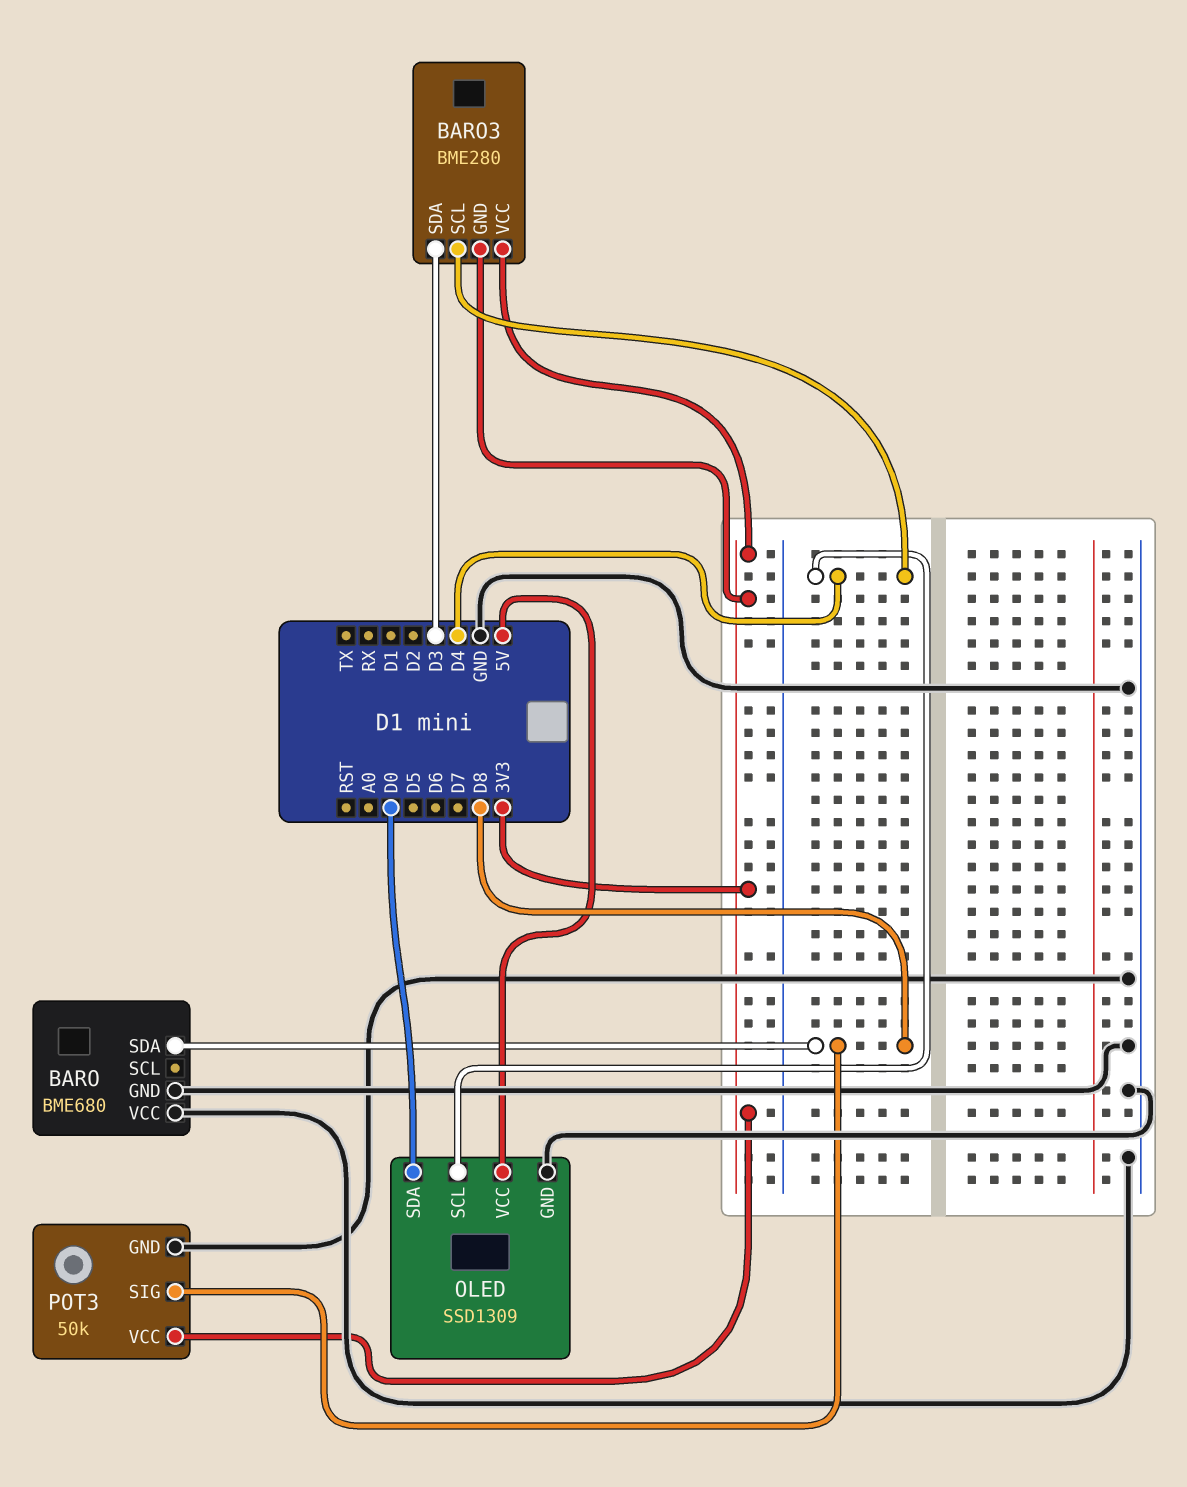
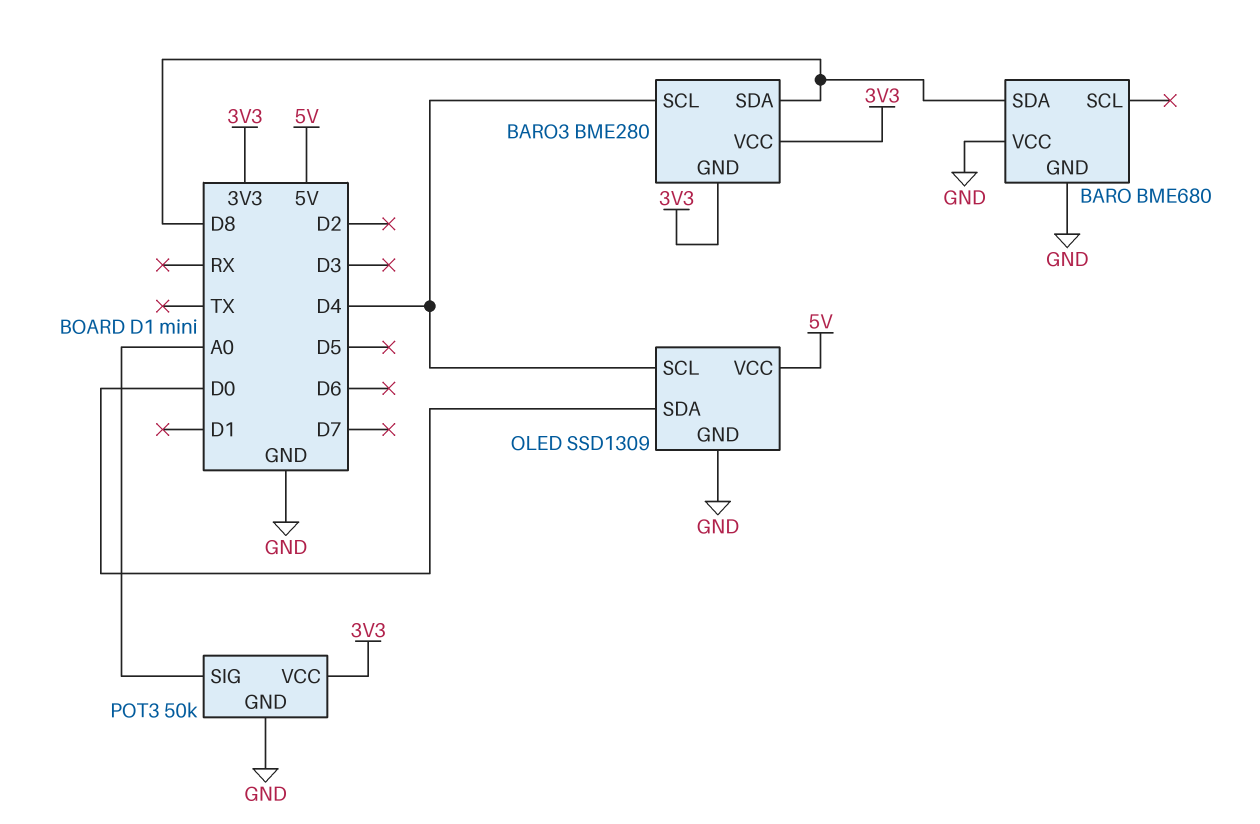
BARO3 pin SDA: D3 -> D8
POT3 pin SIG: D8 -> A0

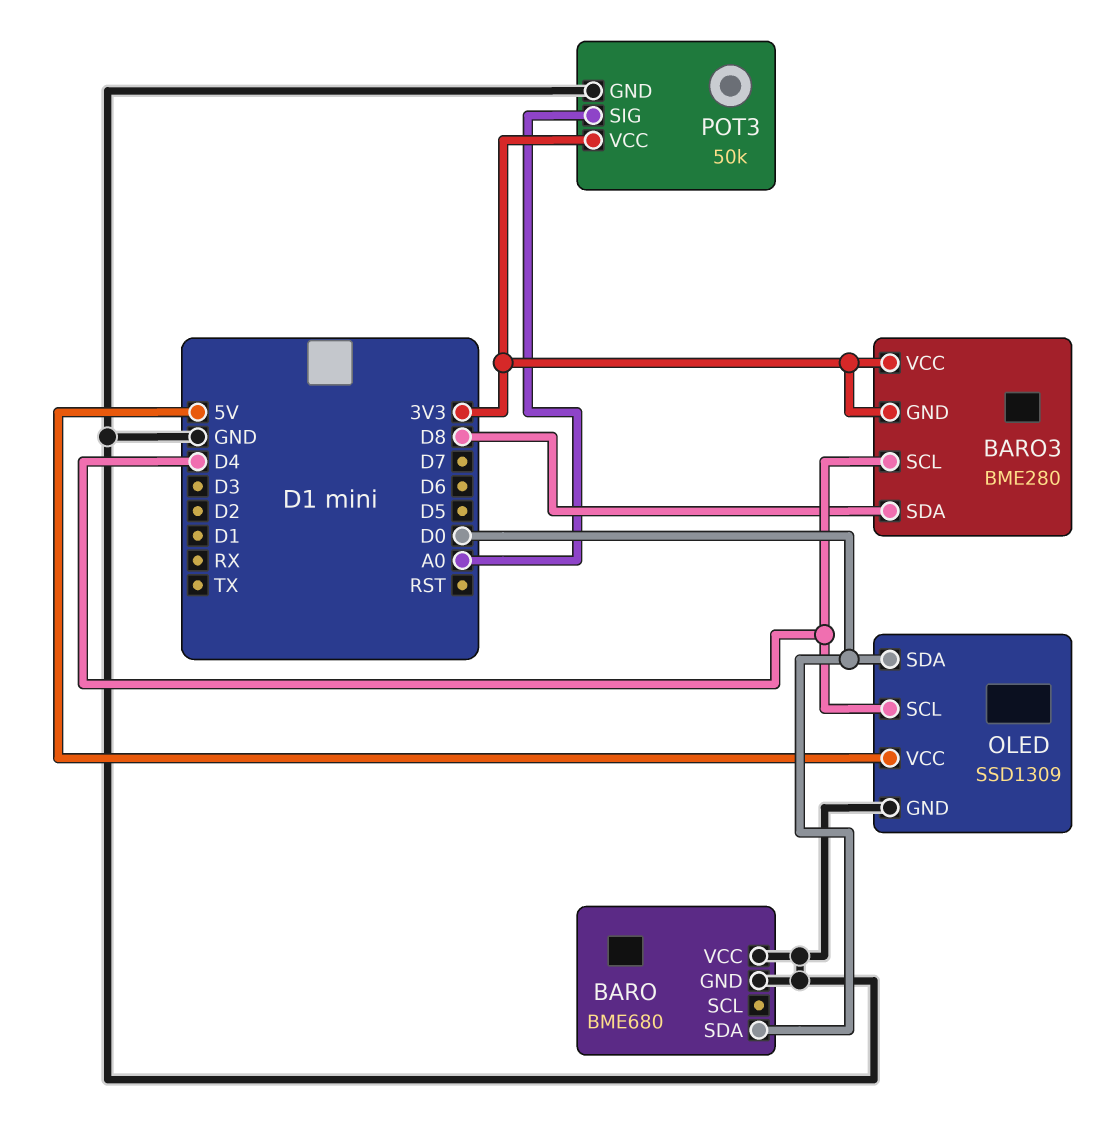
BARO pin SDA: D8 -> D0

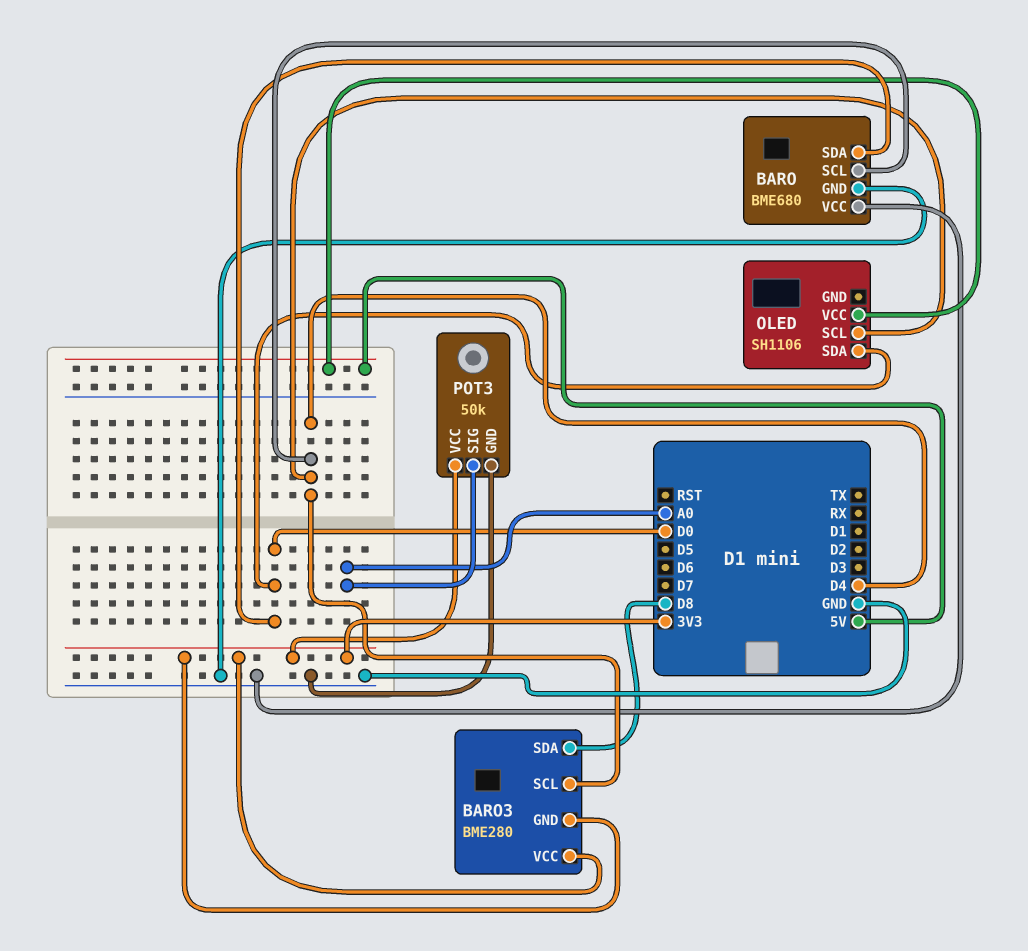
BARO pin SCL: none -> D4
OLED: SSD1309 -> SH1106
OLED pin GND: GND -> none

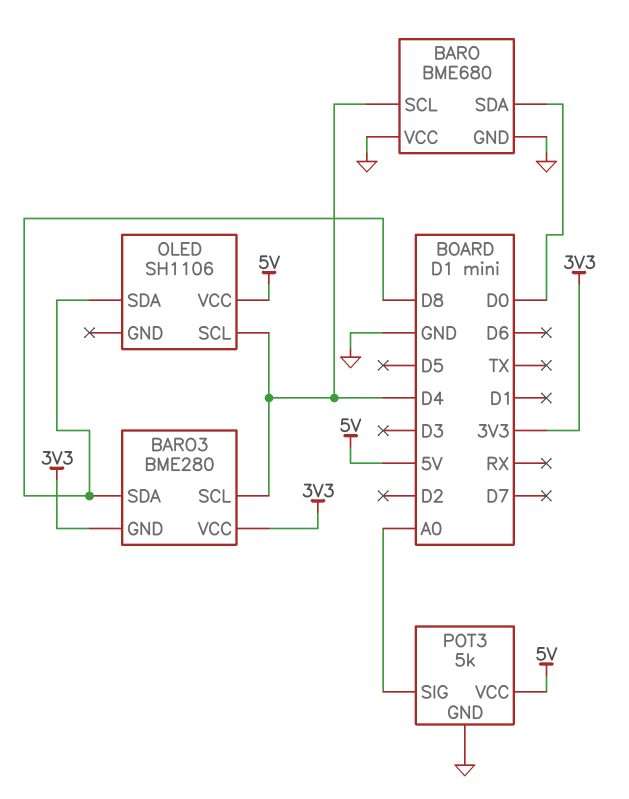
OLED pin SDA: D0 -> D8
POT3: 50k -> 5k
POT3 pin VCC: 3V3 -> 5V

